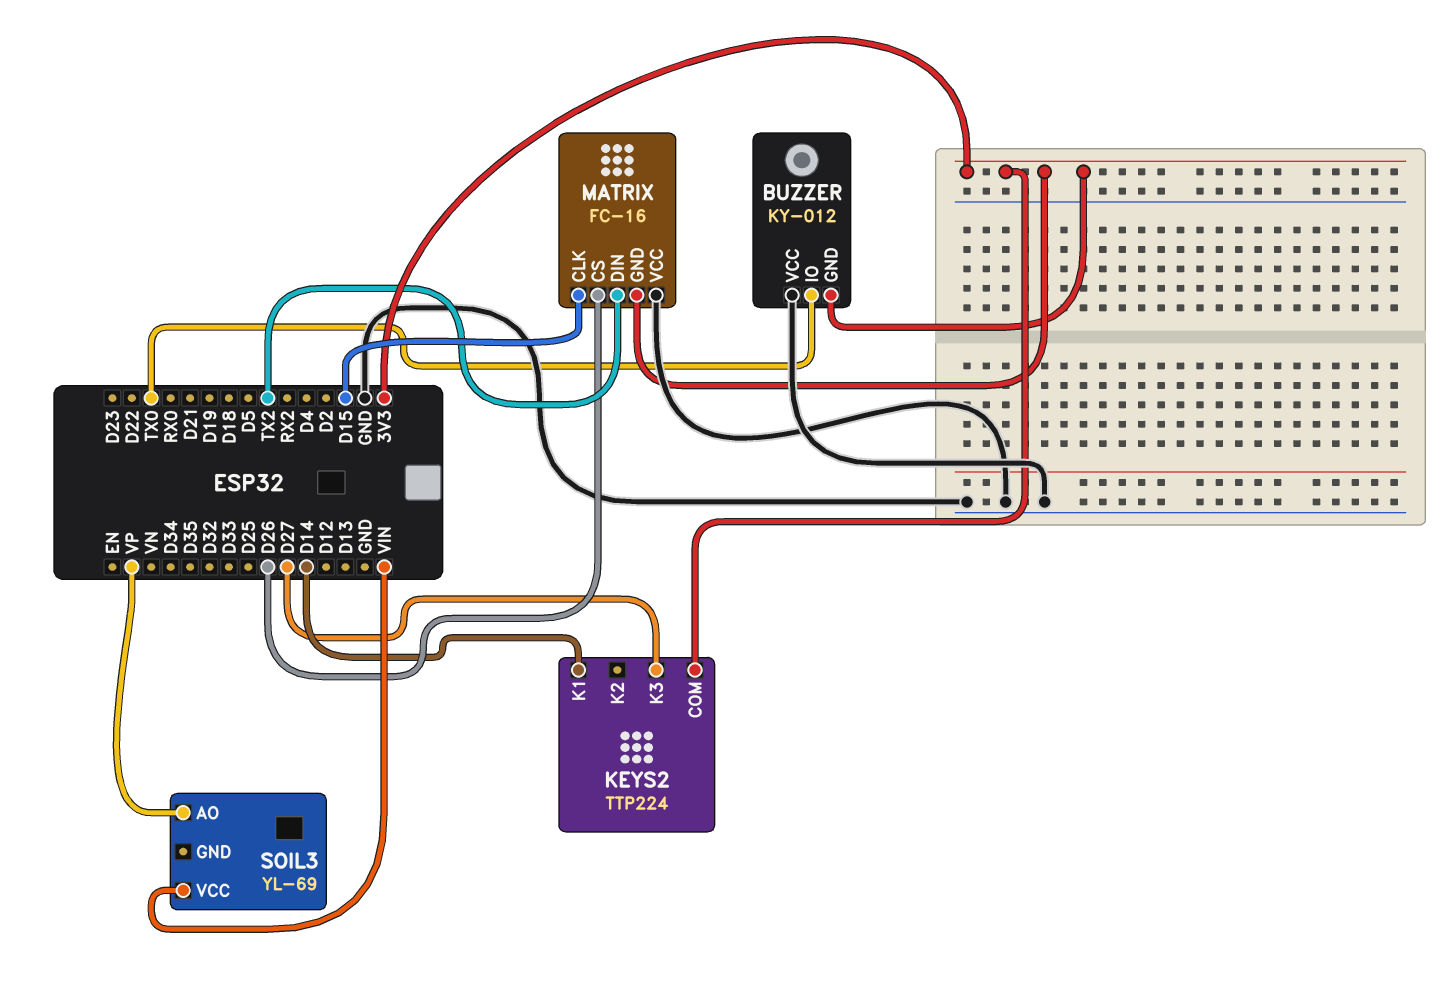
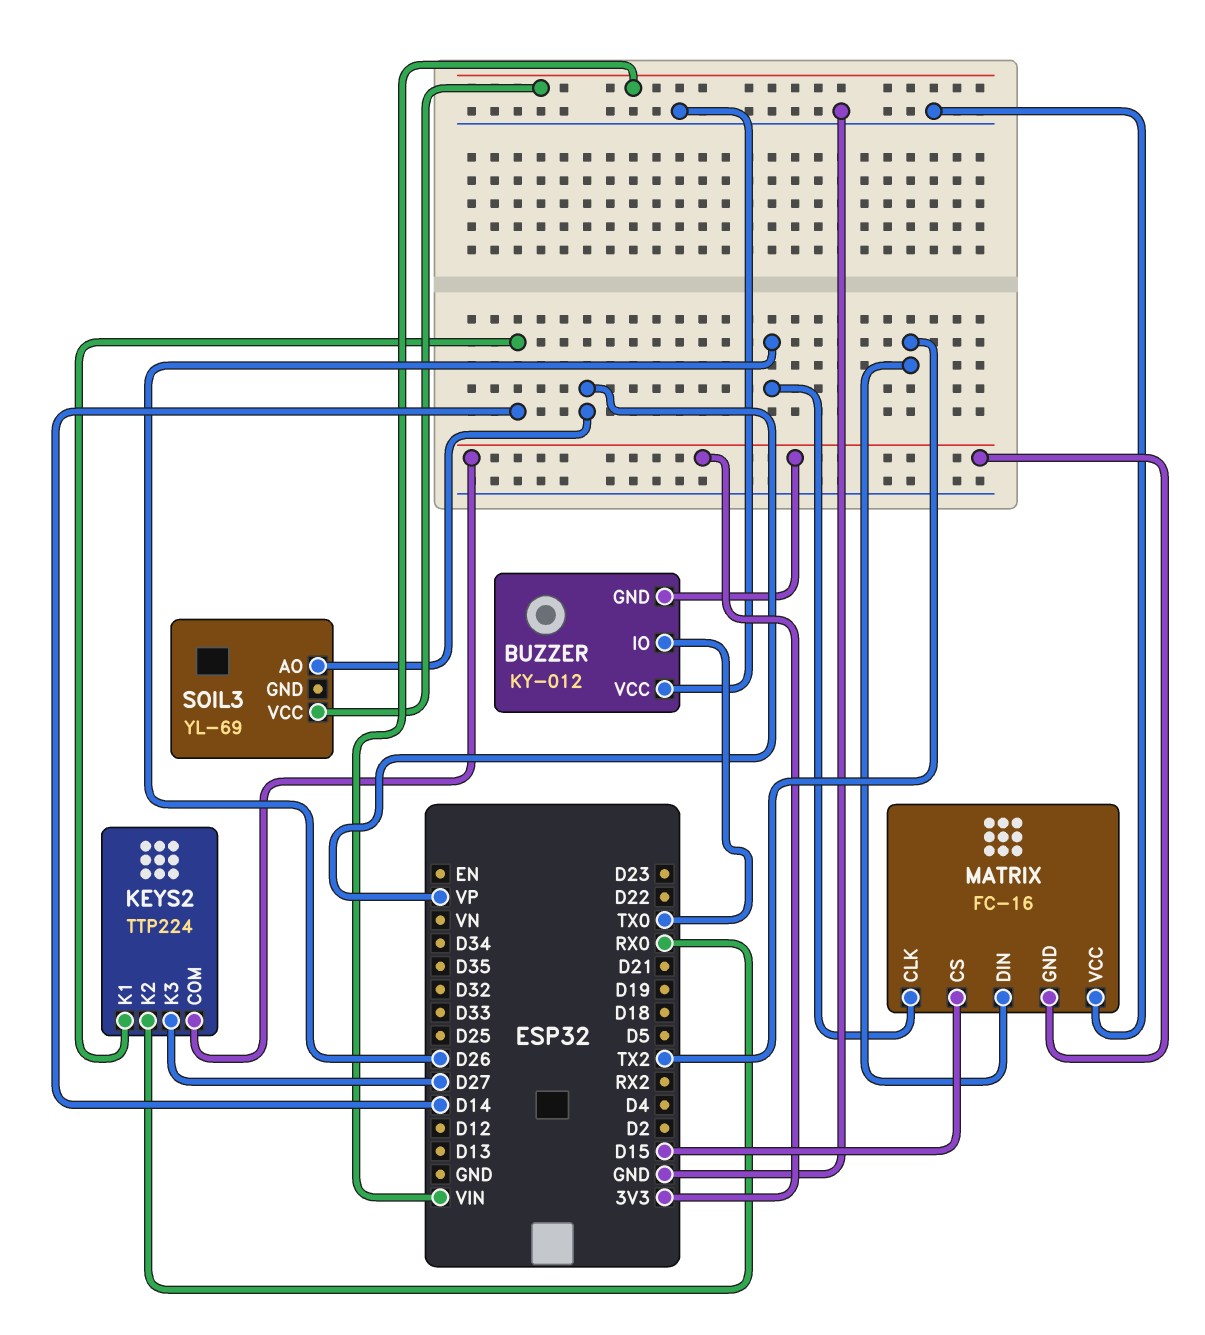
KEYS2 pin K2: none -> RX0
MATRIX pin CLK: D15 -> D26
MATRIX pin CS: D26 -> D15

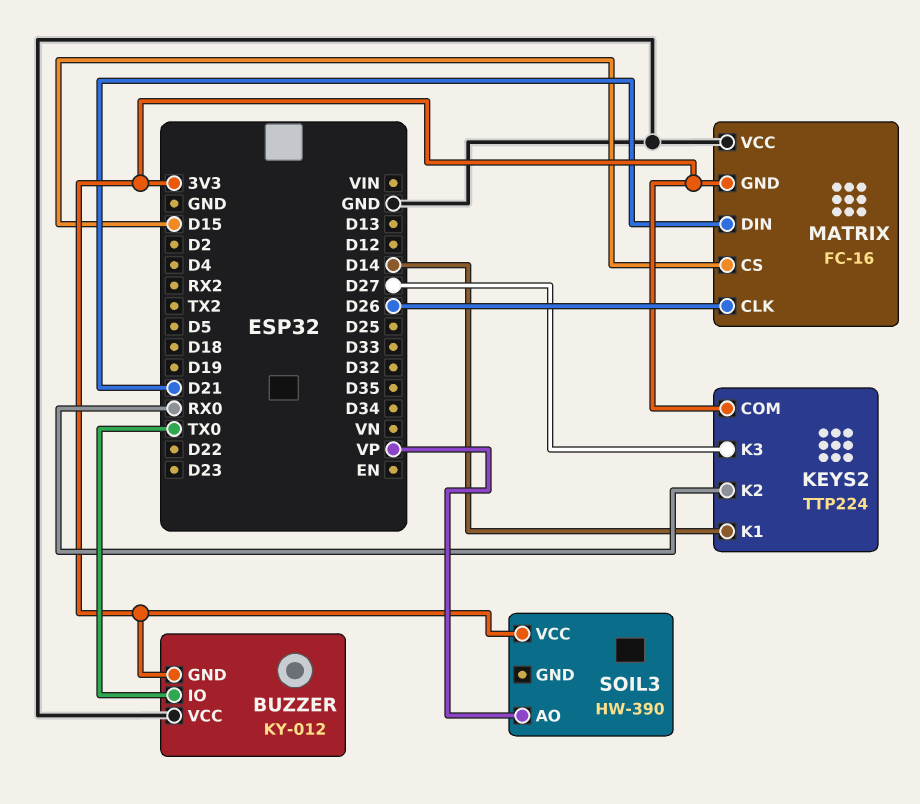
MATRIX pin DIN: TX2 -> D21
SOIL3: YL-69 -> HW-390
SOIL3 pin VCC: VIN -> 3V3

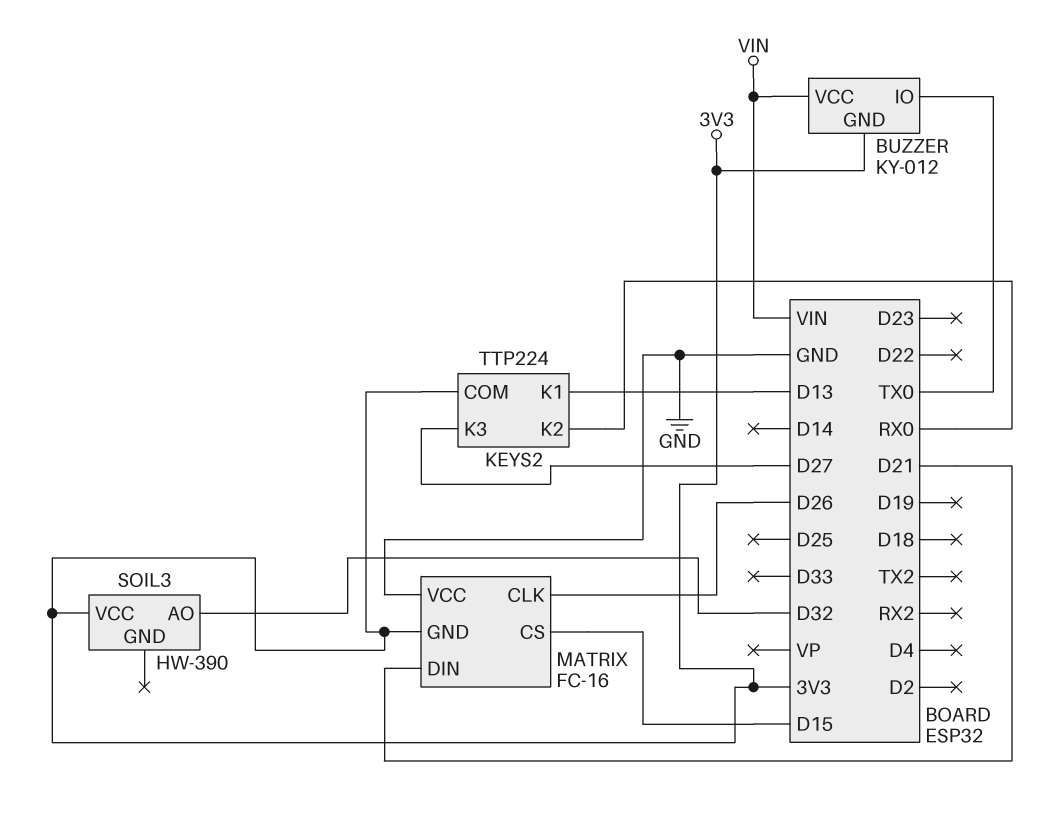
BUZZER pin VCC: GND -> VIN
KEYS2 pin K1: D14 -> D13
SOIL3 pin AO: VP -> D32

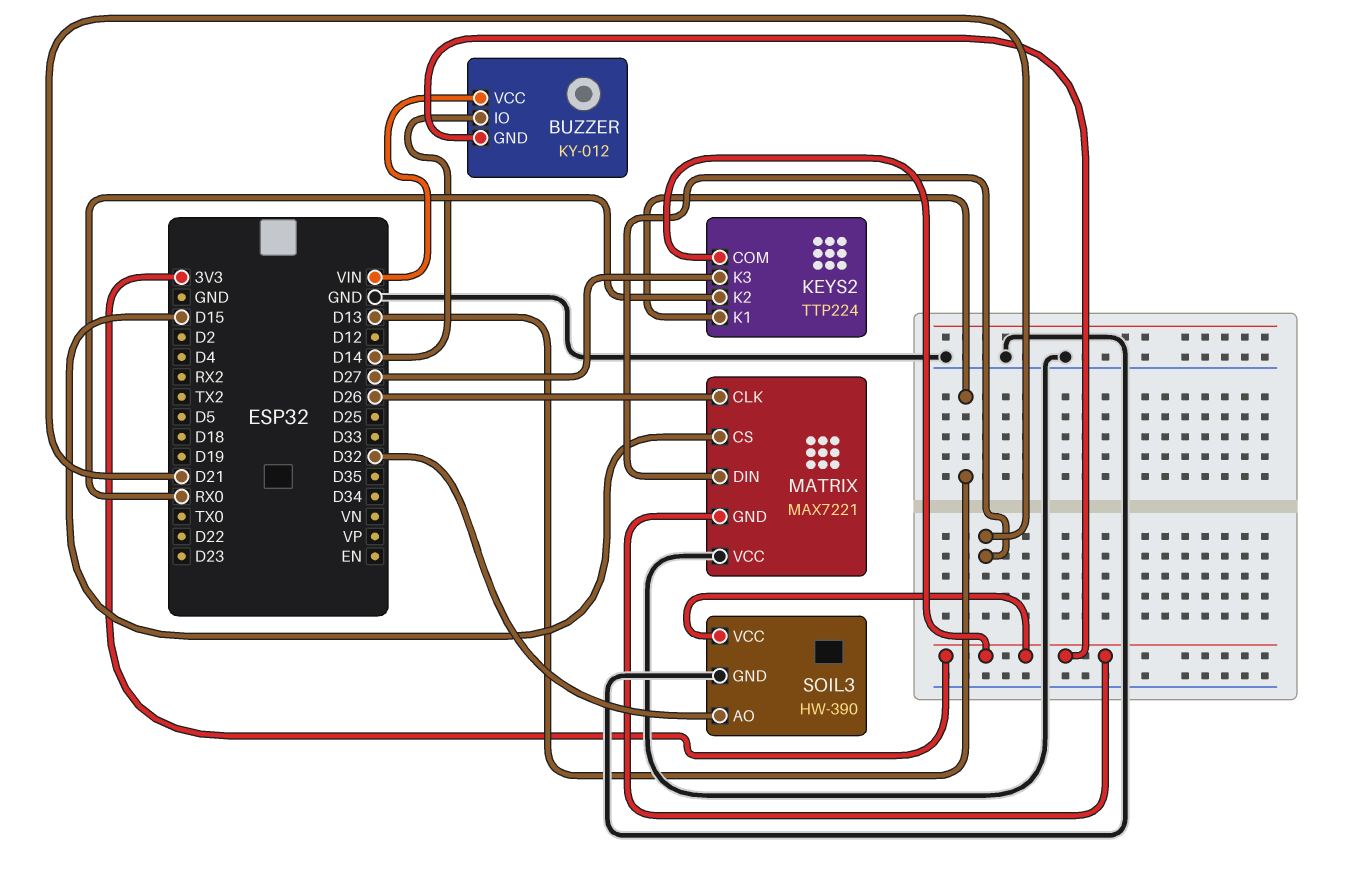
BUZZER pin IO: TX0 -> D14
MATRIX: FC-16 -> MAX7221
SOIL3 pin GND: none -> GND

